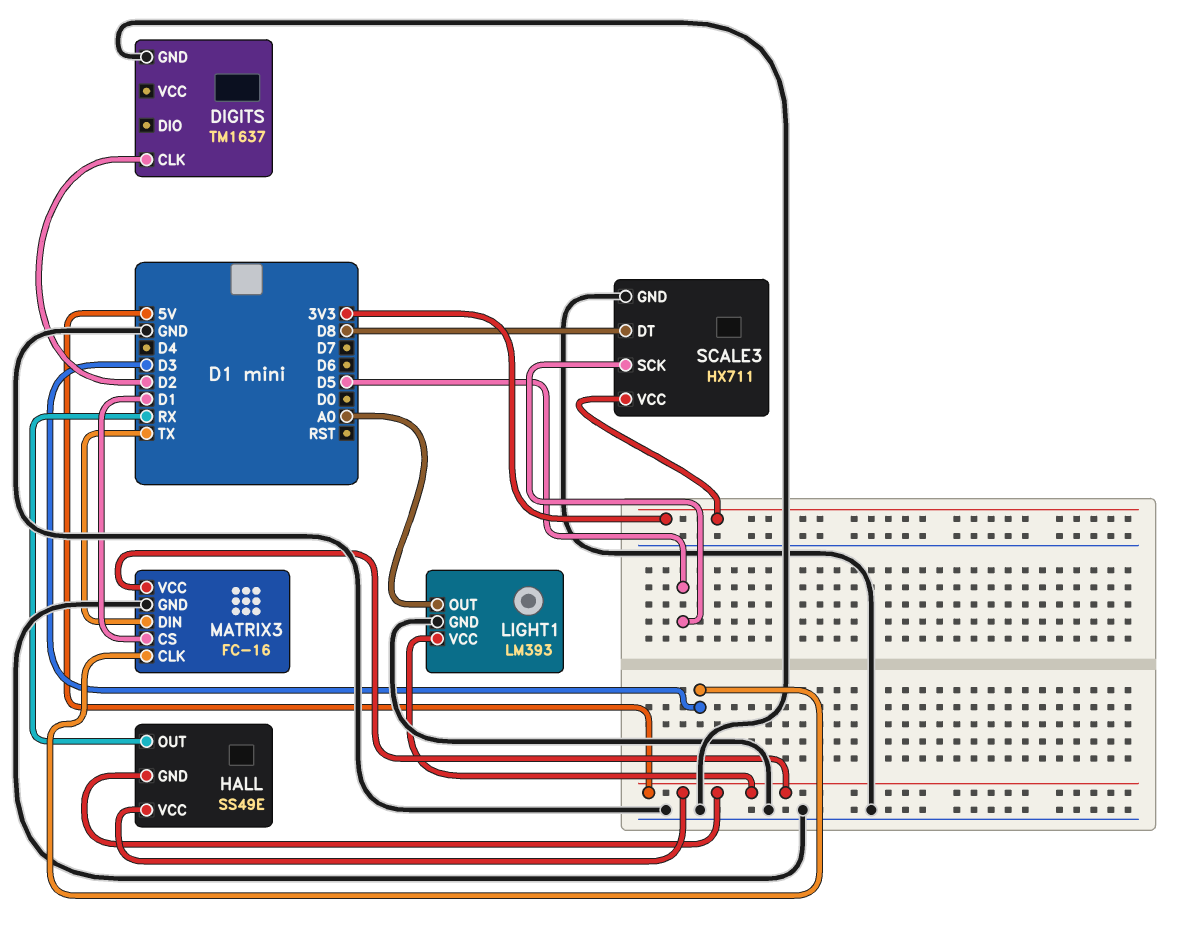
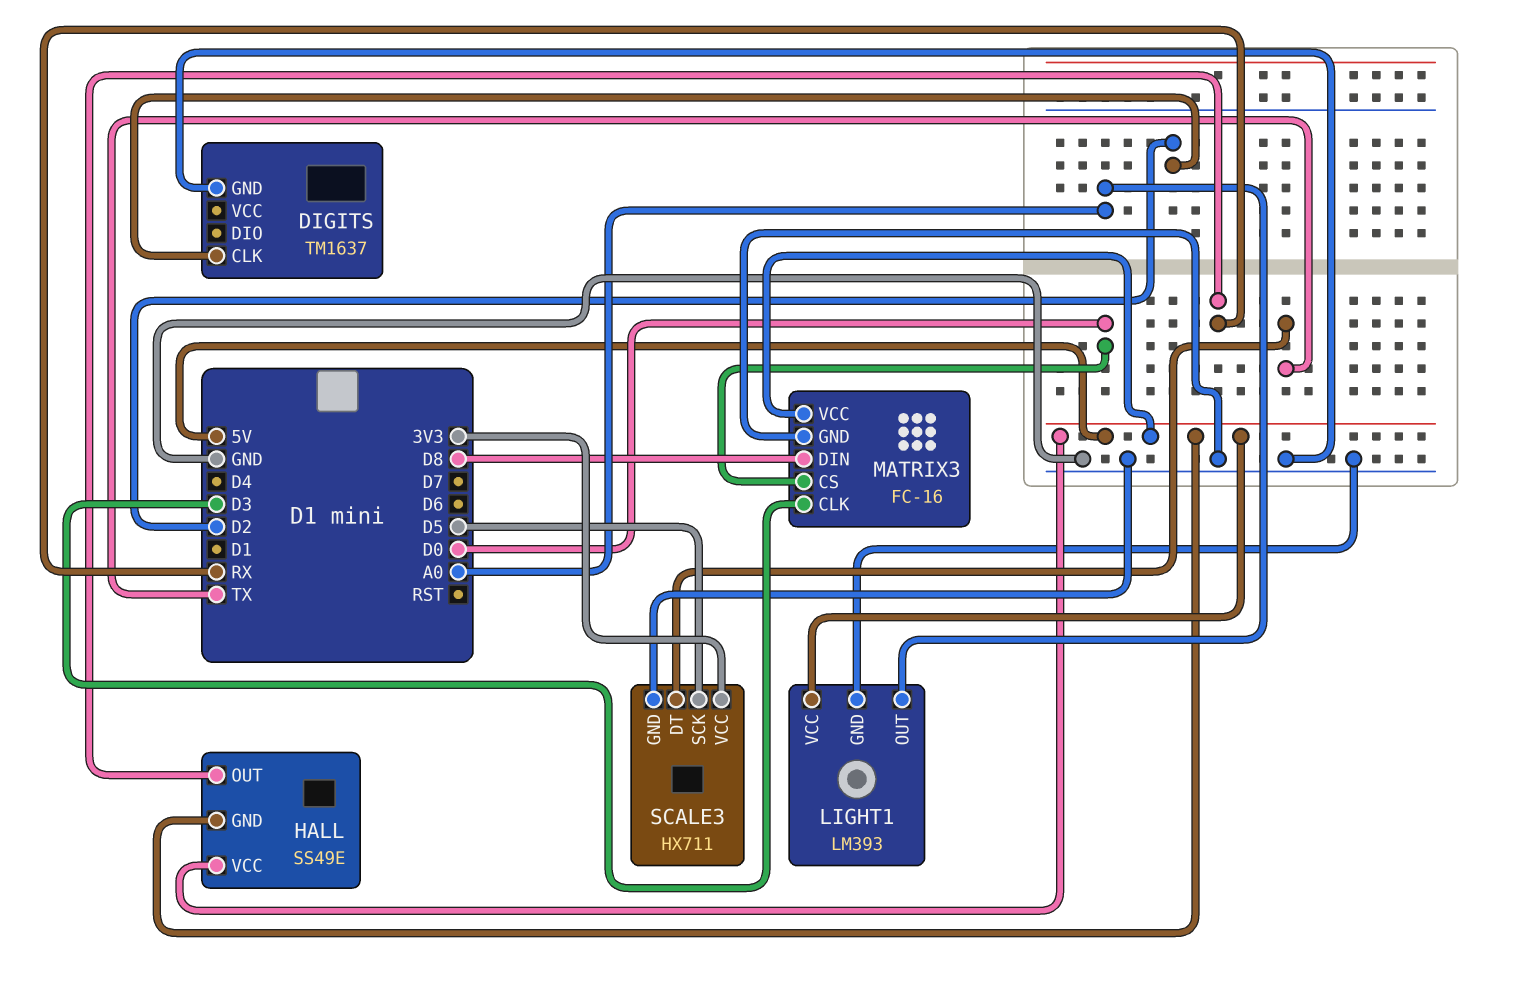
MATRIX3 pin CS: D1 -> D0
MATRIX3 pin DIN: TX -> D8
SCALE3 pin DT: D8 -> TX

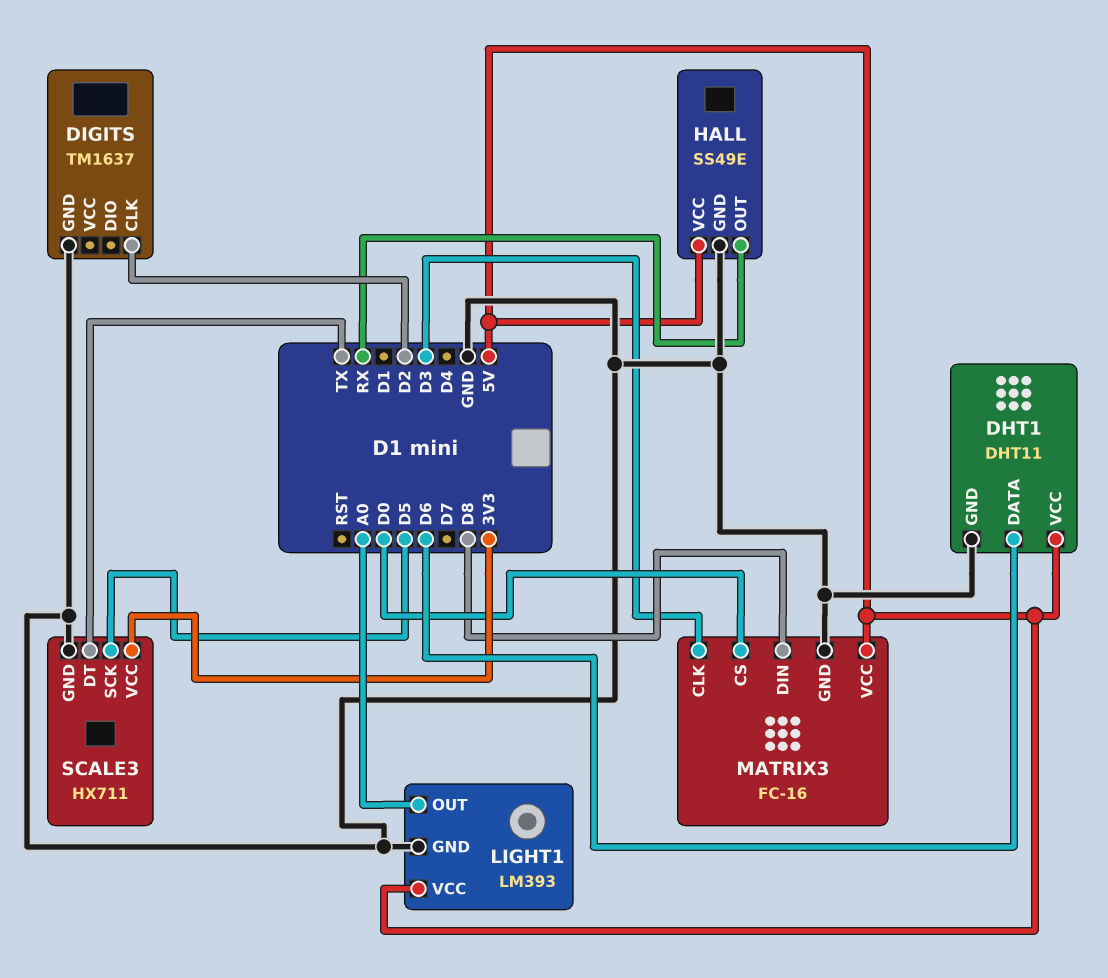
DHT1: none -> DHT11
DHT1 pin DATA: none -> D6
DHT1 pin GND: none -> GND
DHT1 pin VCC: none -> 5V
HALL pin GND: 5V -> GND

